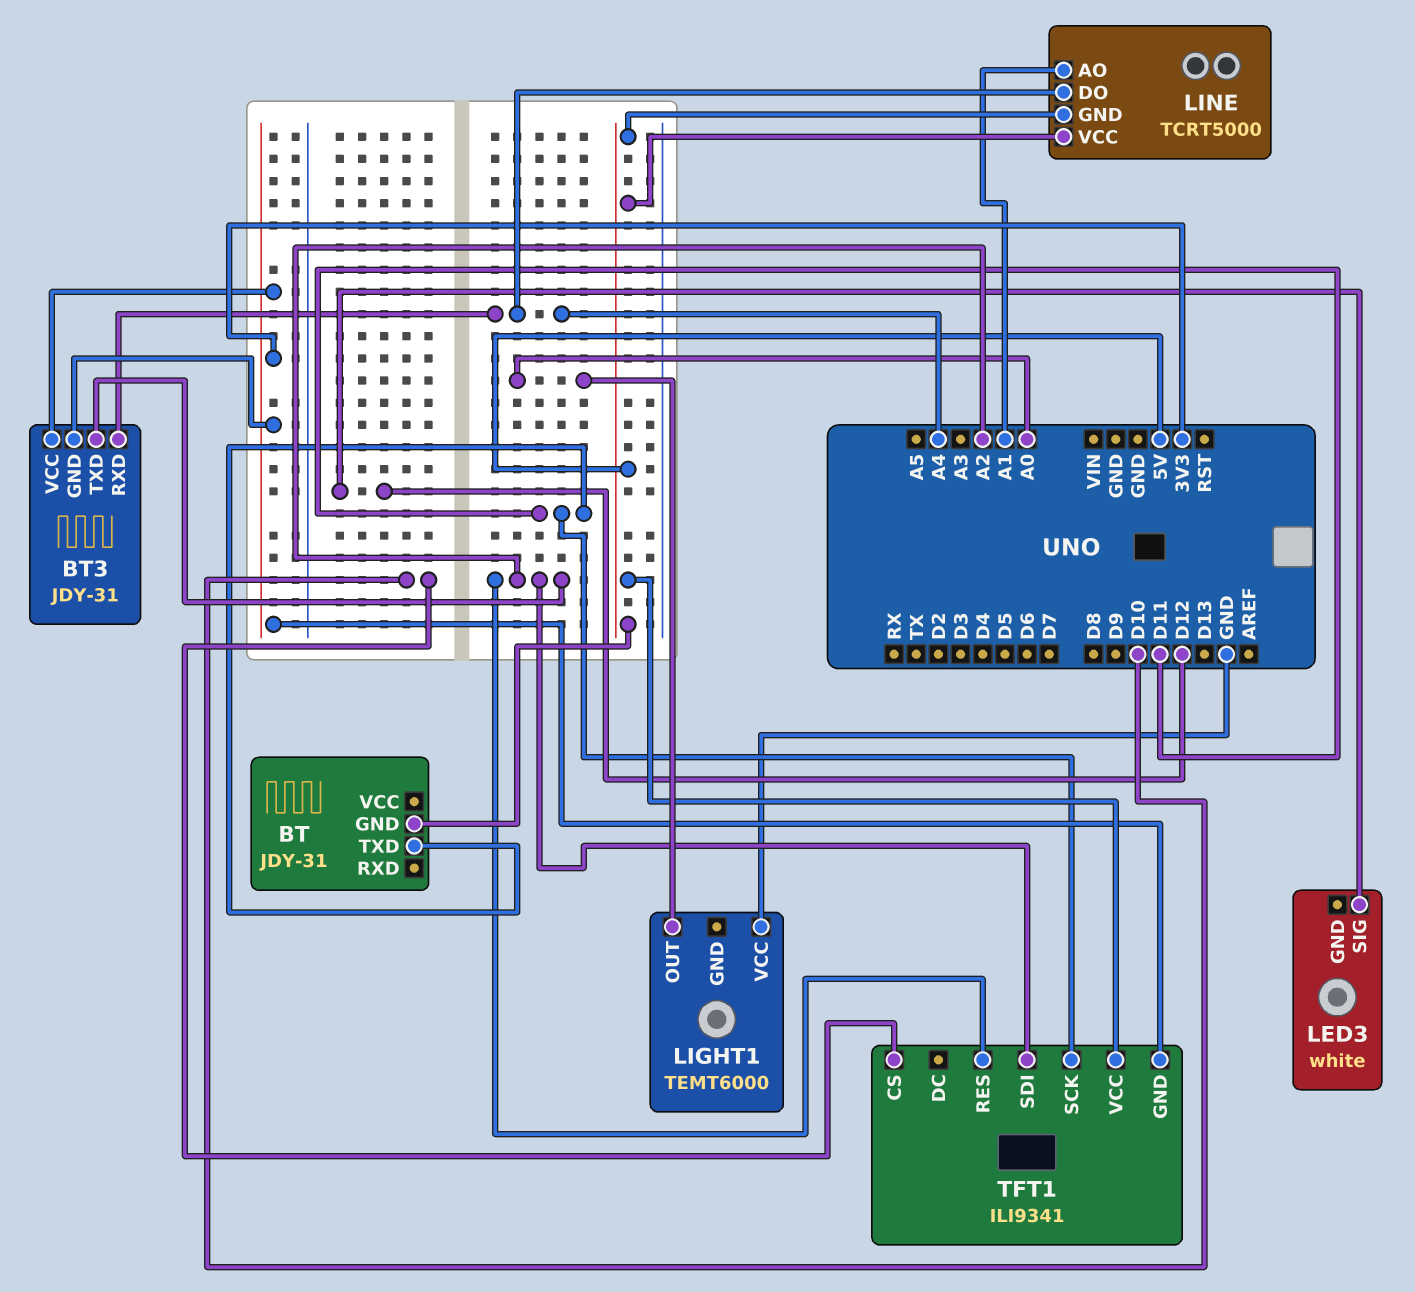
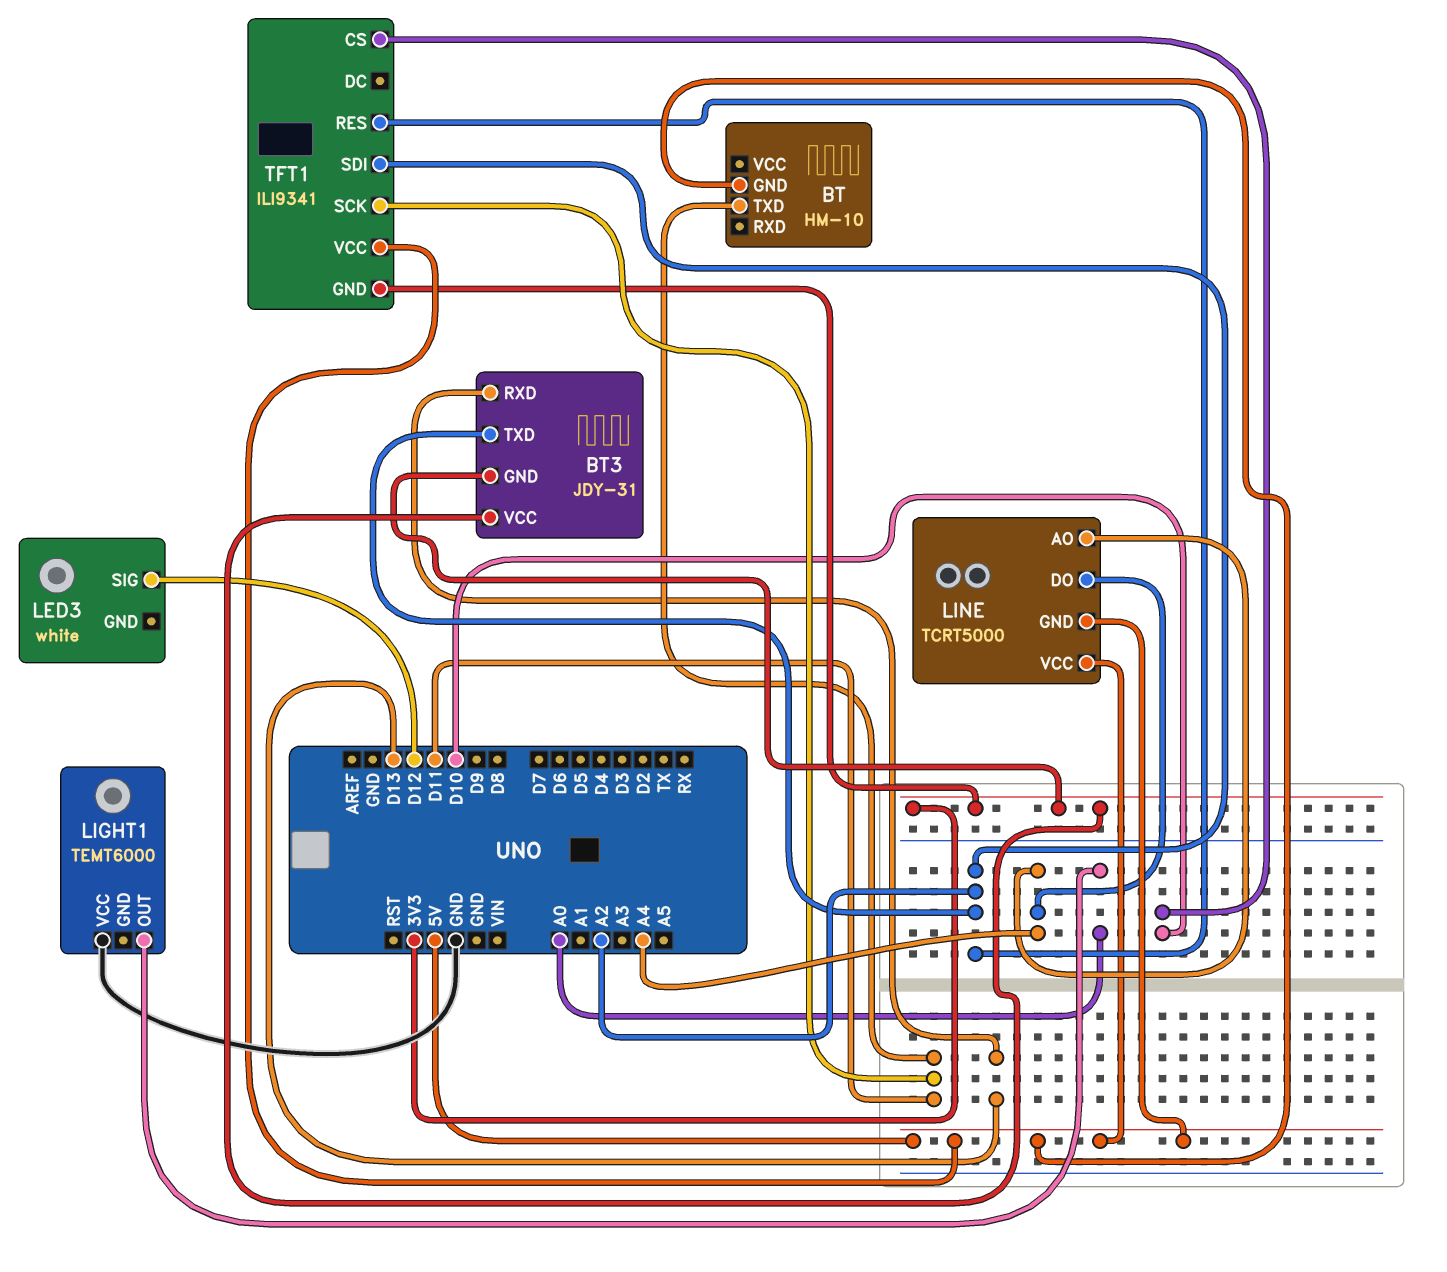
BT: JDY-31 -> HM-10
BT3 pin RXD: A4 -> D13
LINE pin AO: A1 -> A4

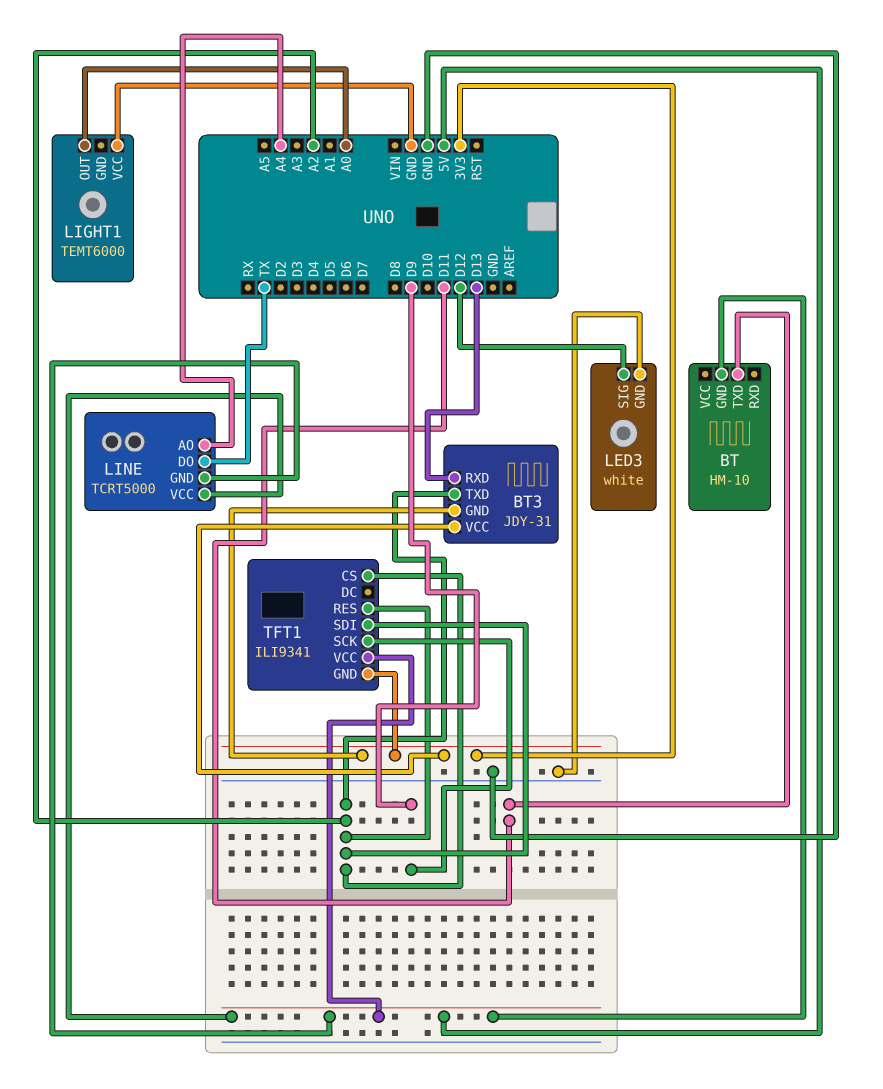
LED3 pin GND: none -> GND
LINE pin DO: A4 -> TX
TFT1 pin CS: D10 -> A2
TFT1 pin SCK: D11 -> D9

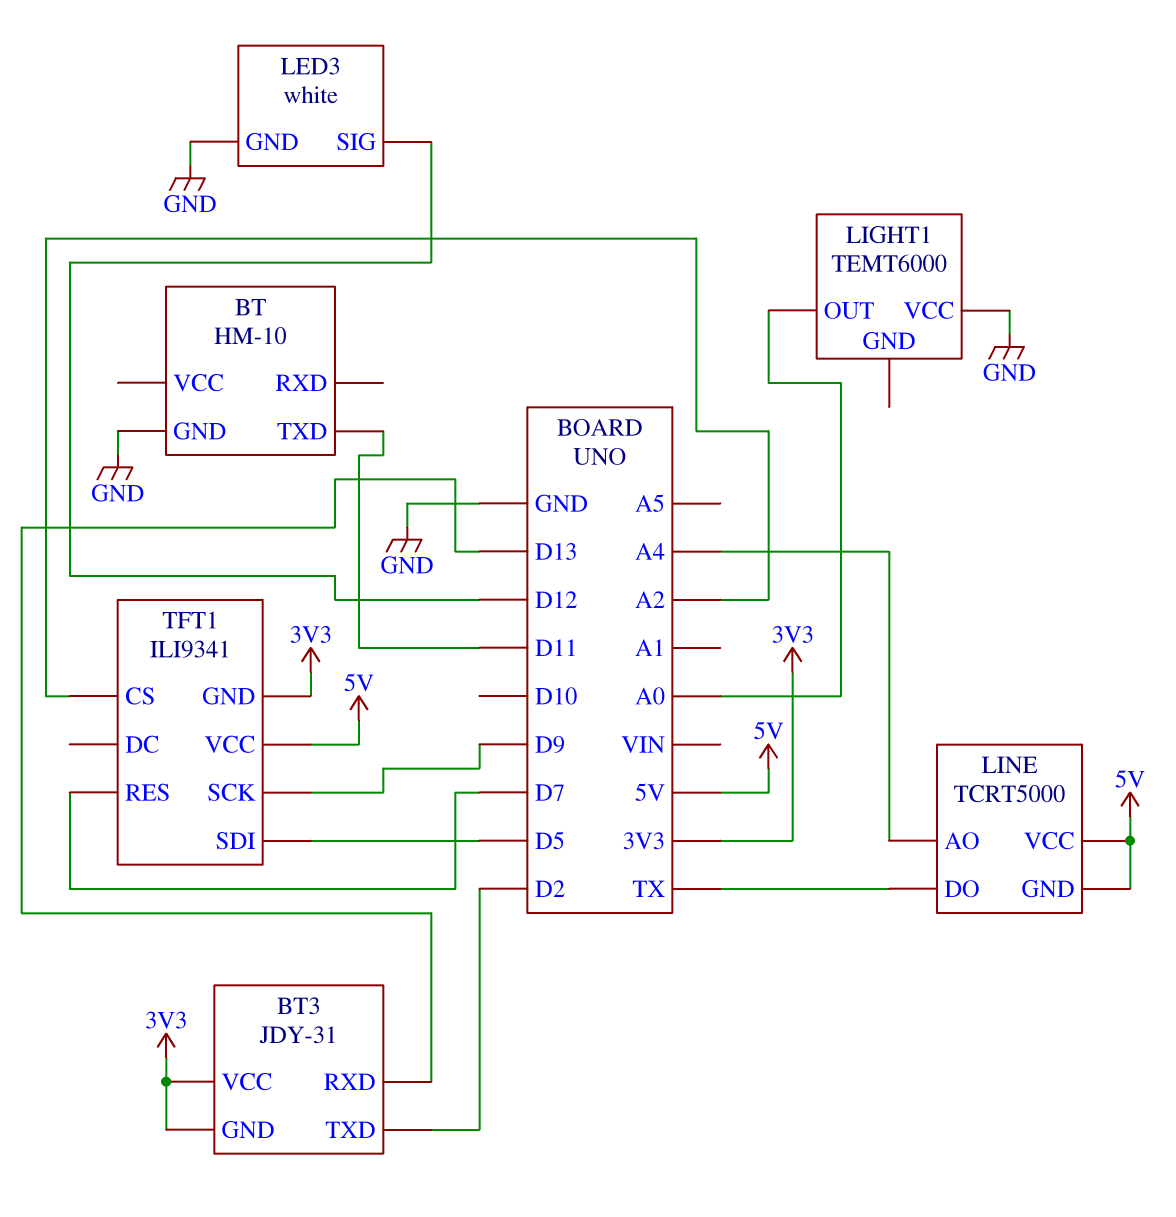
BT pin GND: 5V -> GND
BT3 pin TXD: A2 -> D2
TFT1 pin RES: A2 -> D7
TFT1 pin SDI: A2 -> D5

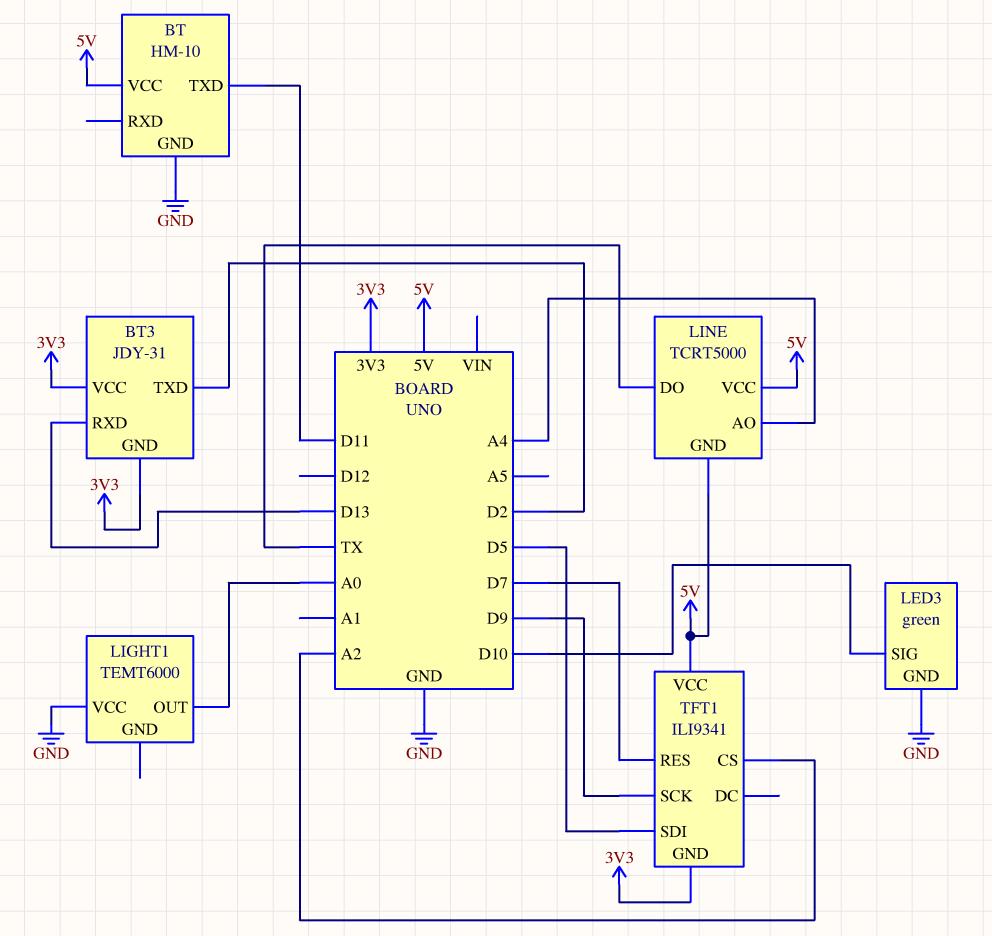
BT pin VCC: none -> 5V
LED3: white -> green
LED3 pin SIG: D12 -> D10

